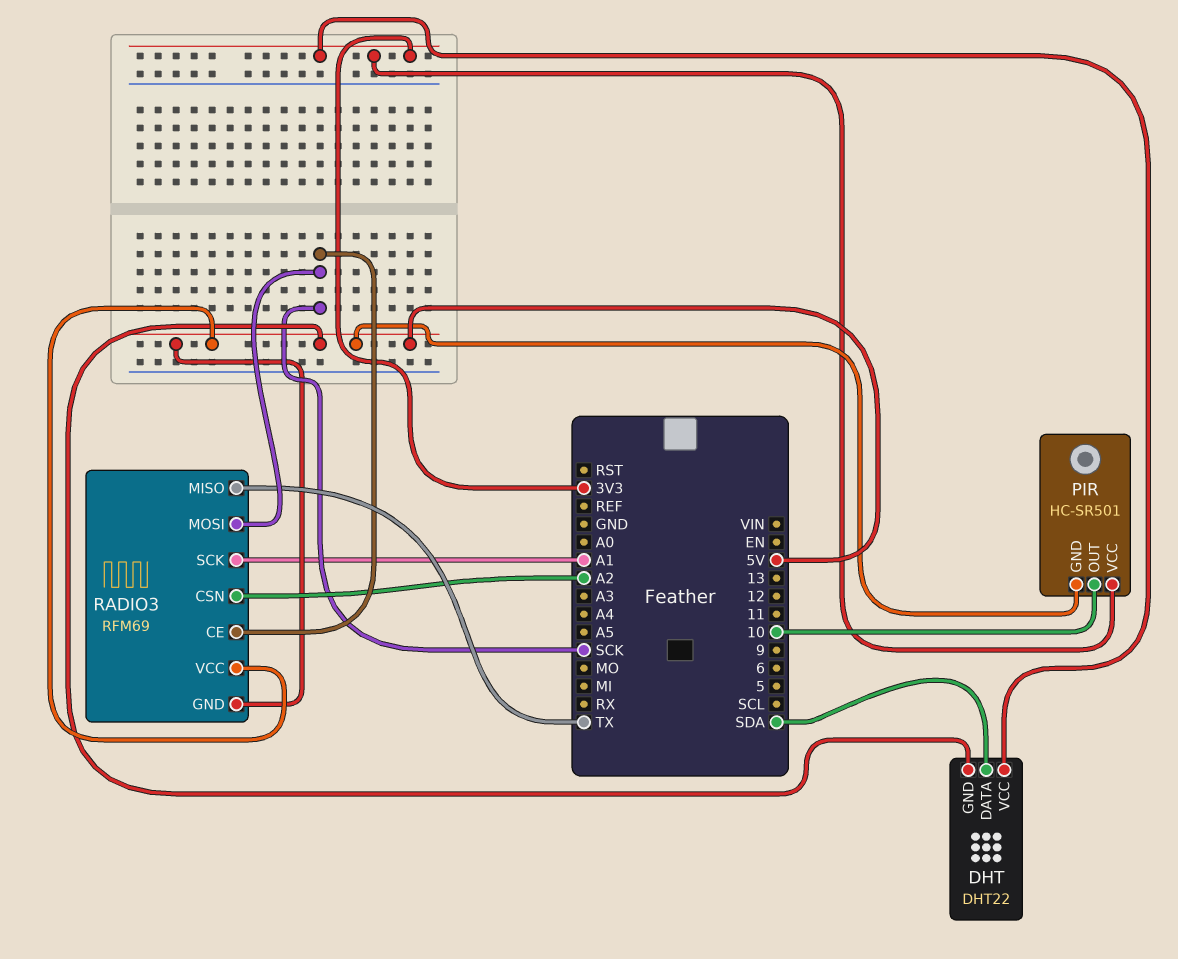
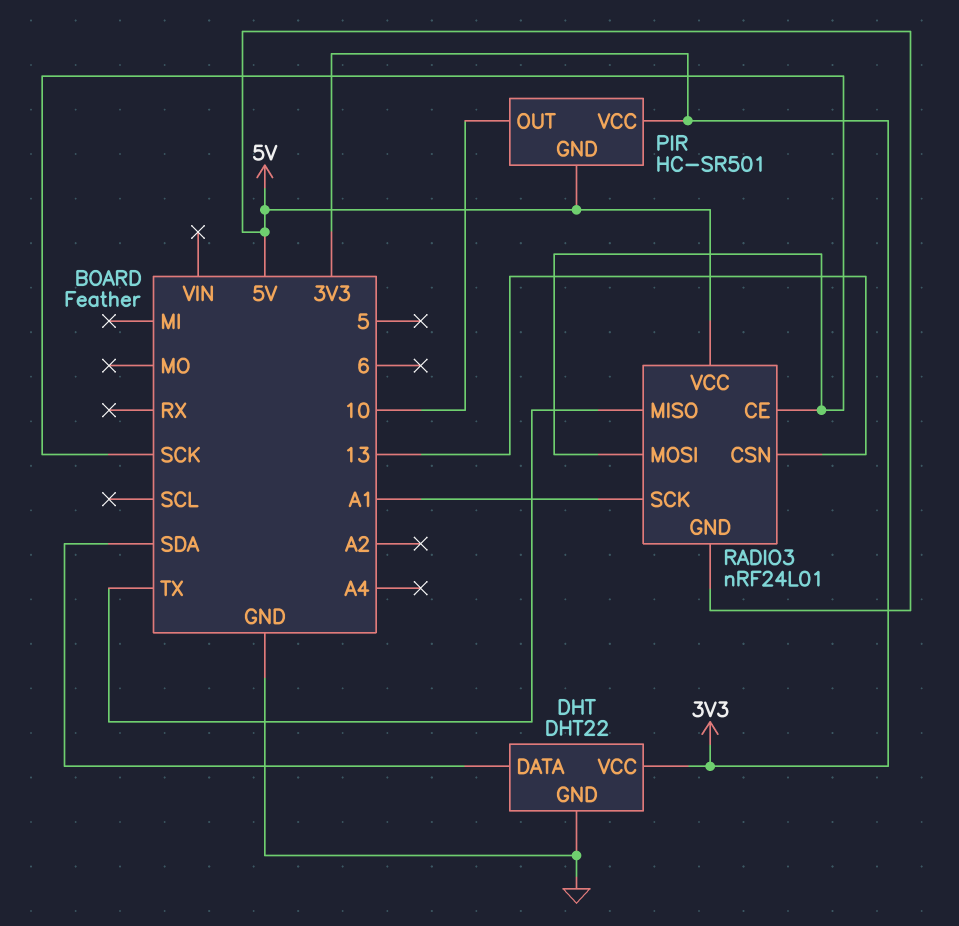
DHT pin GND: 5V -> GND
RADIO3: RFM69 -> nRF24L01
RADIO3 pin CSN: A2 -> 13

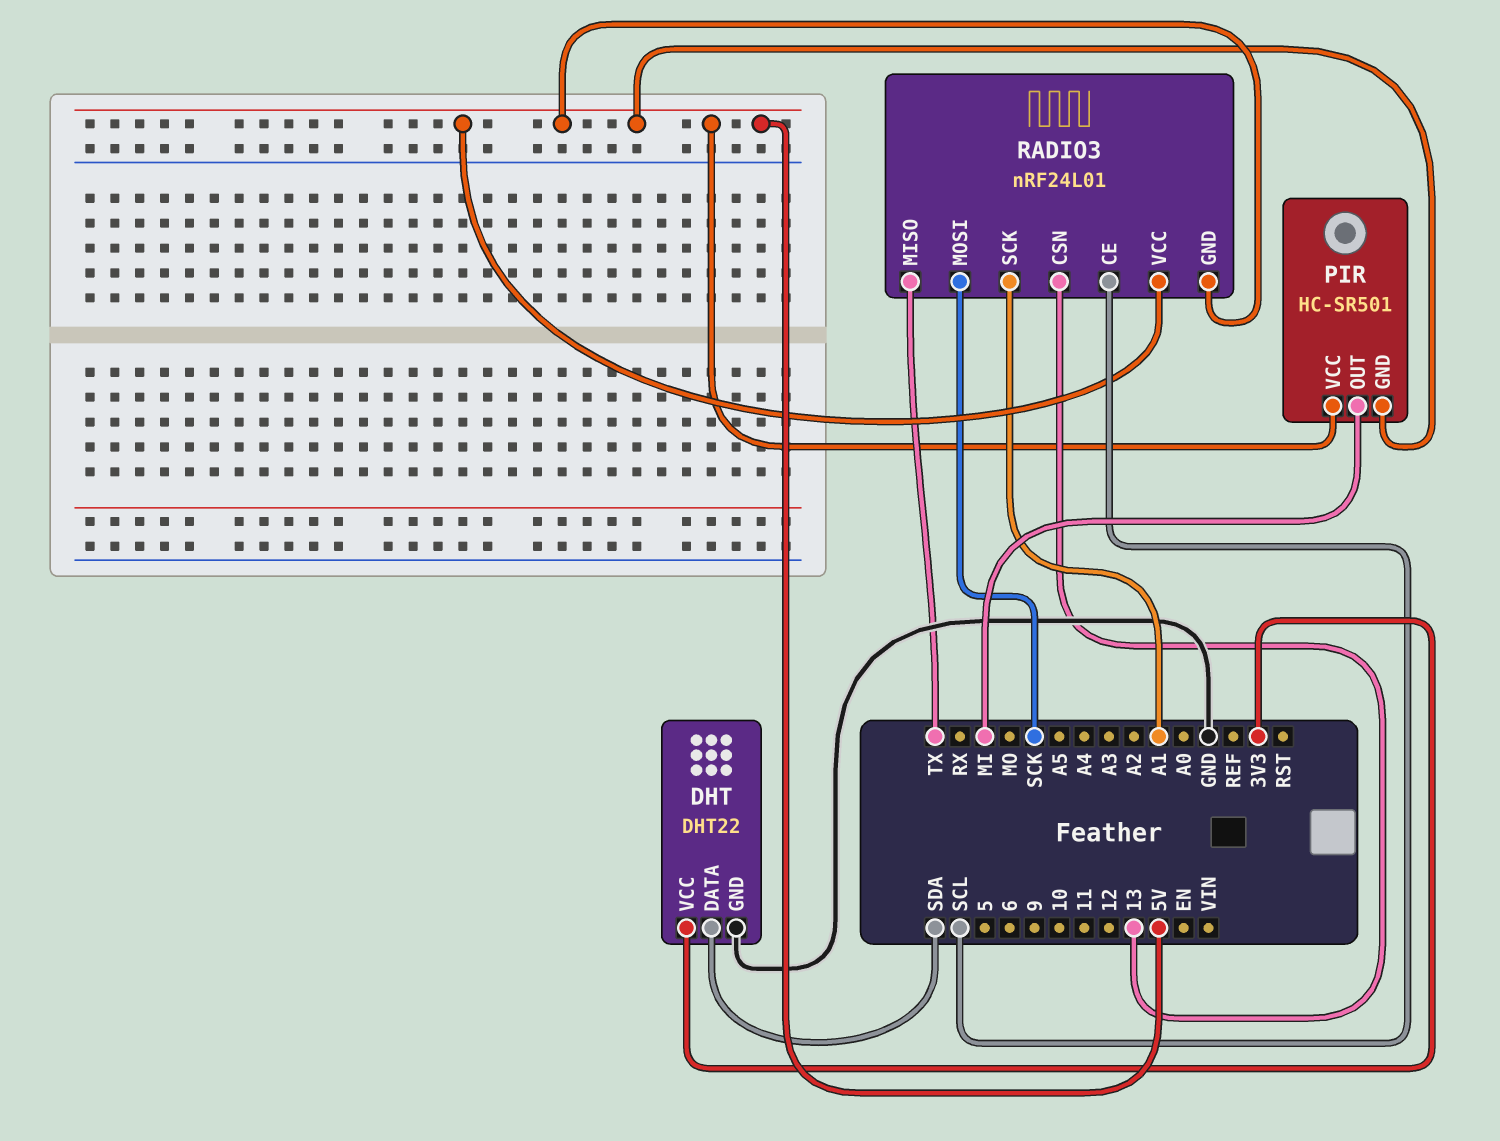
PIR pin OUT: 10 -> MI
PIR pin VCC: 3V3 -> 5V
RADIO3 pin CE: SCK -> SCL

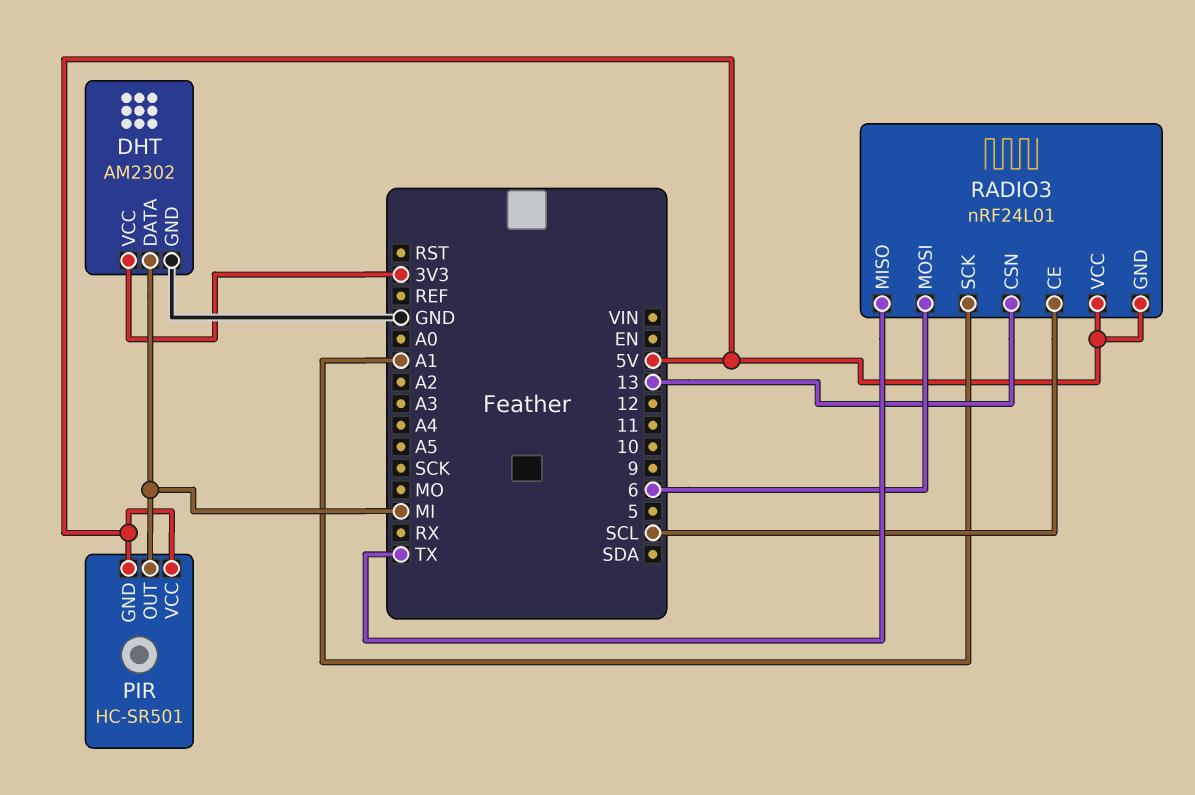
DHT: DHT22 -> AM2302
DHT pin DATA: SDA -> MI
RADIO3 pin MOSI: SCK -> 6

